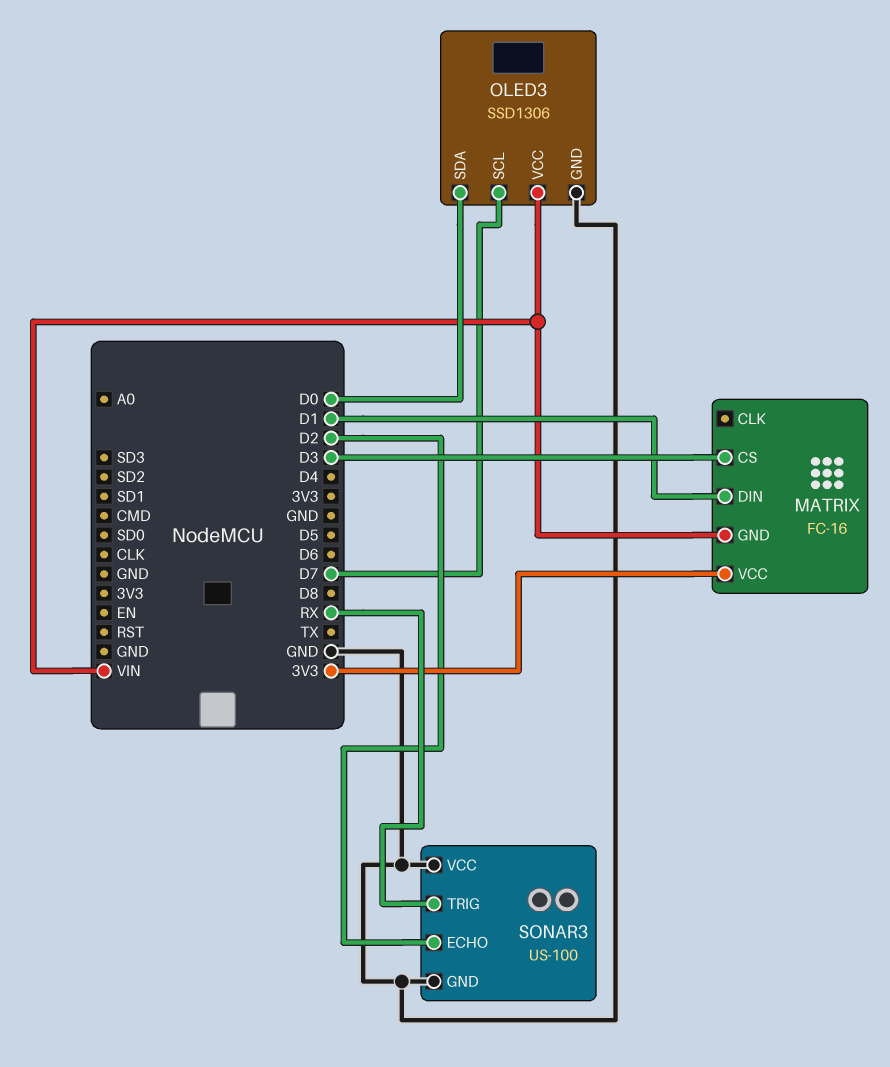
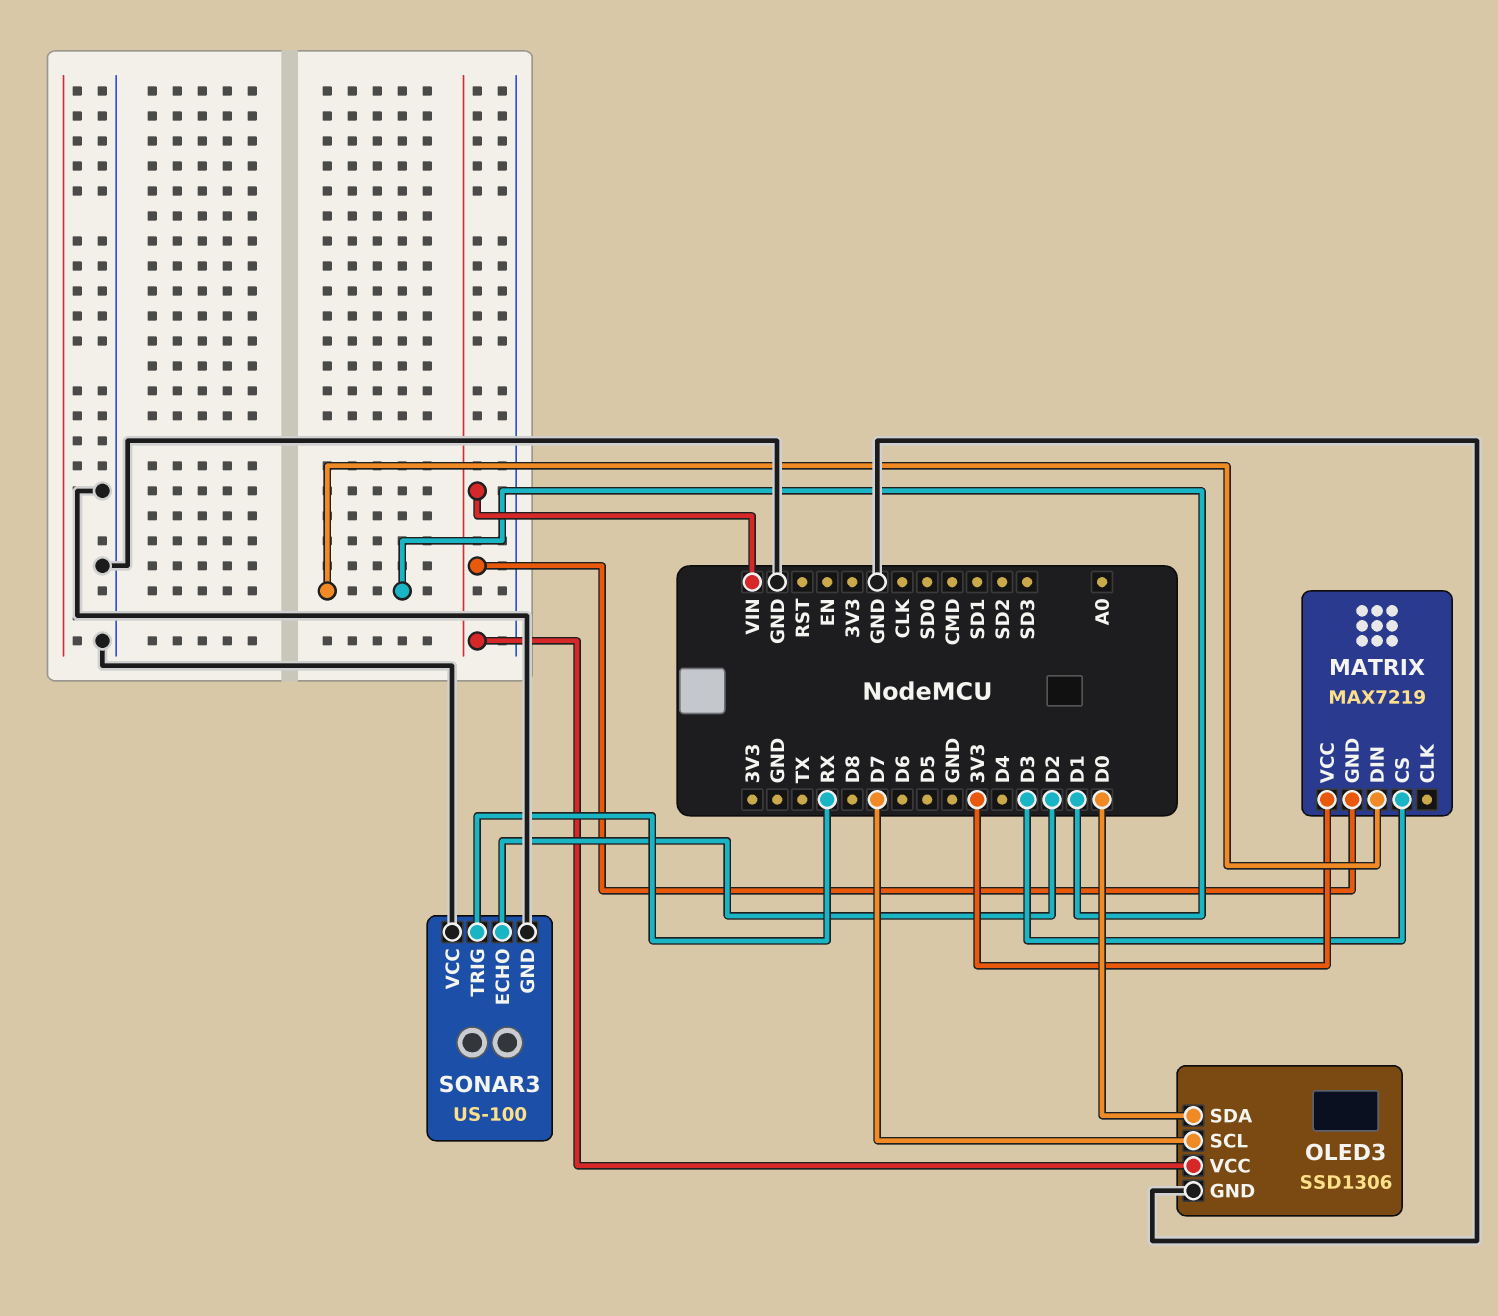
MATRIX: FC-16 -> MAX7219

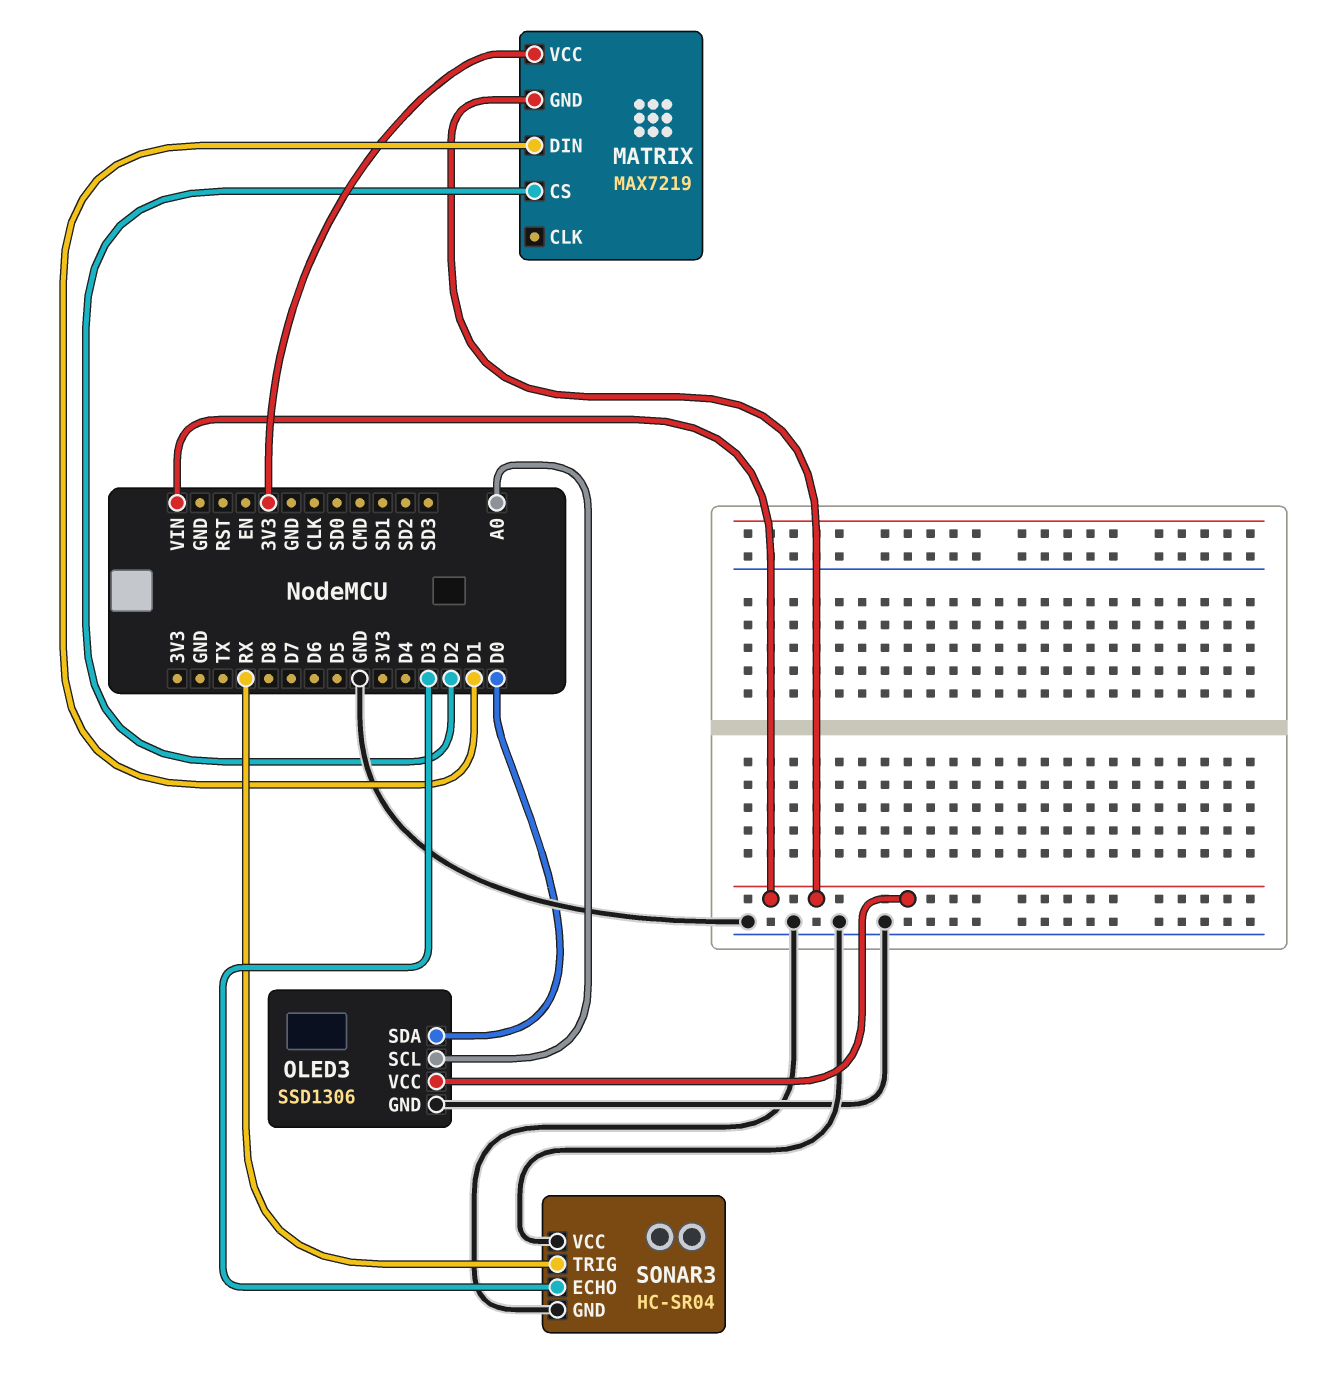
MATRIX pin CS: D3 -> D2
OLED3 pin SCL: D7 -> A0
SONAR3: US-100 -> HC-SR04
SONAR3 pin ECHO: D2 -> D3

